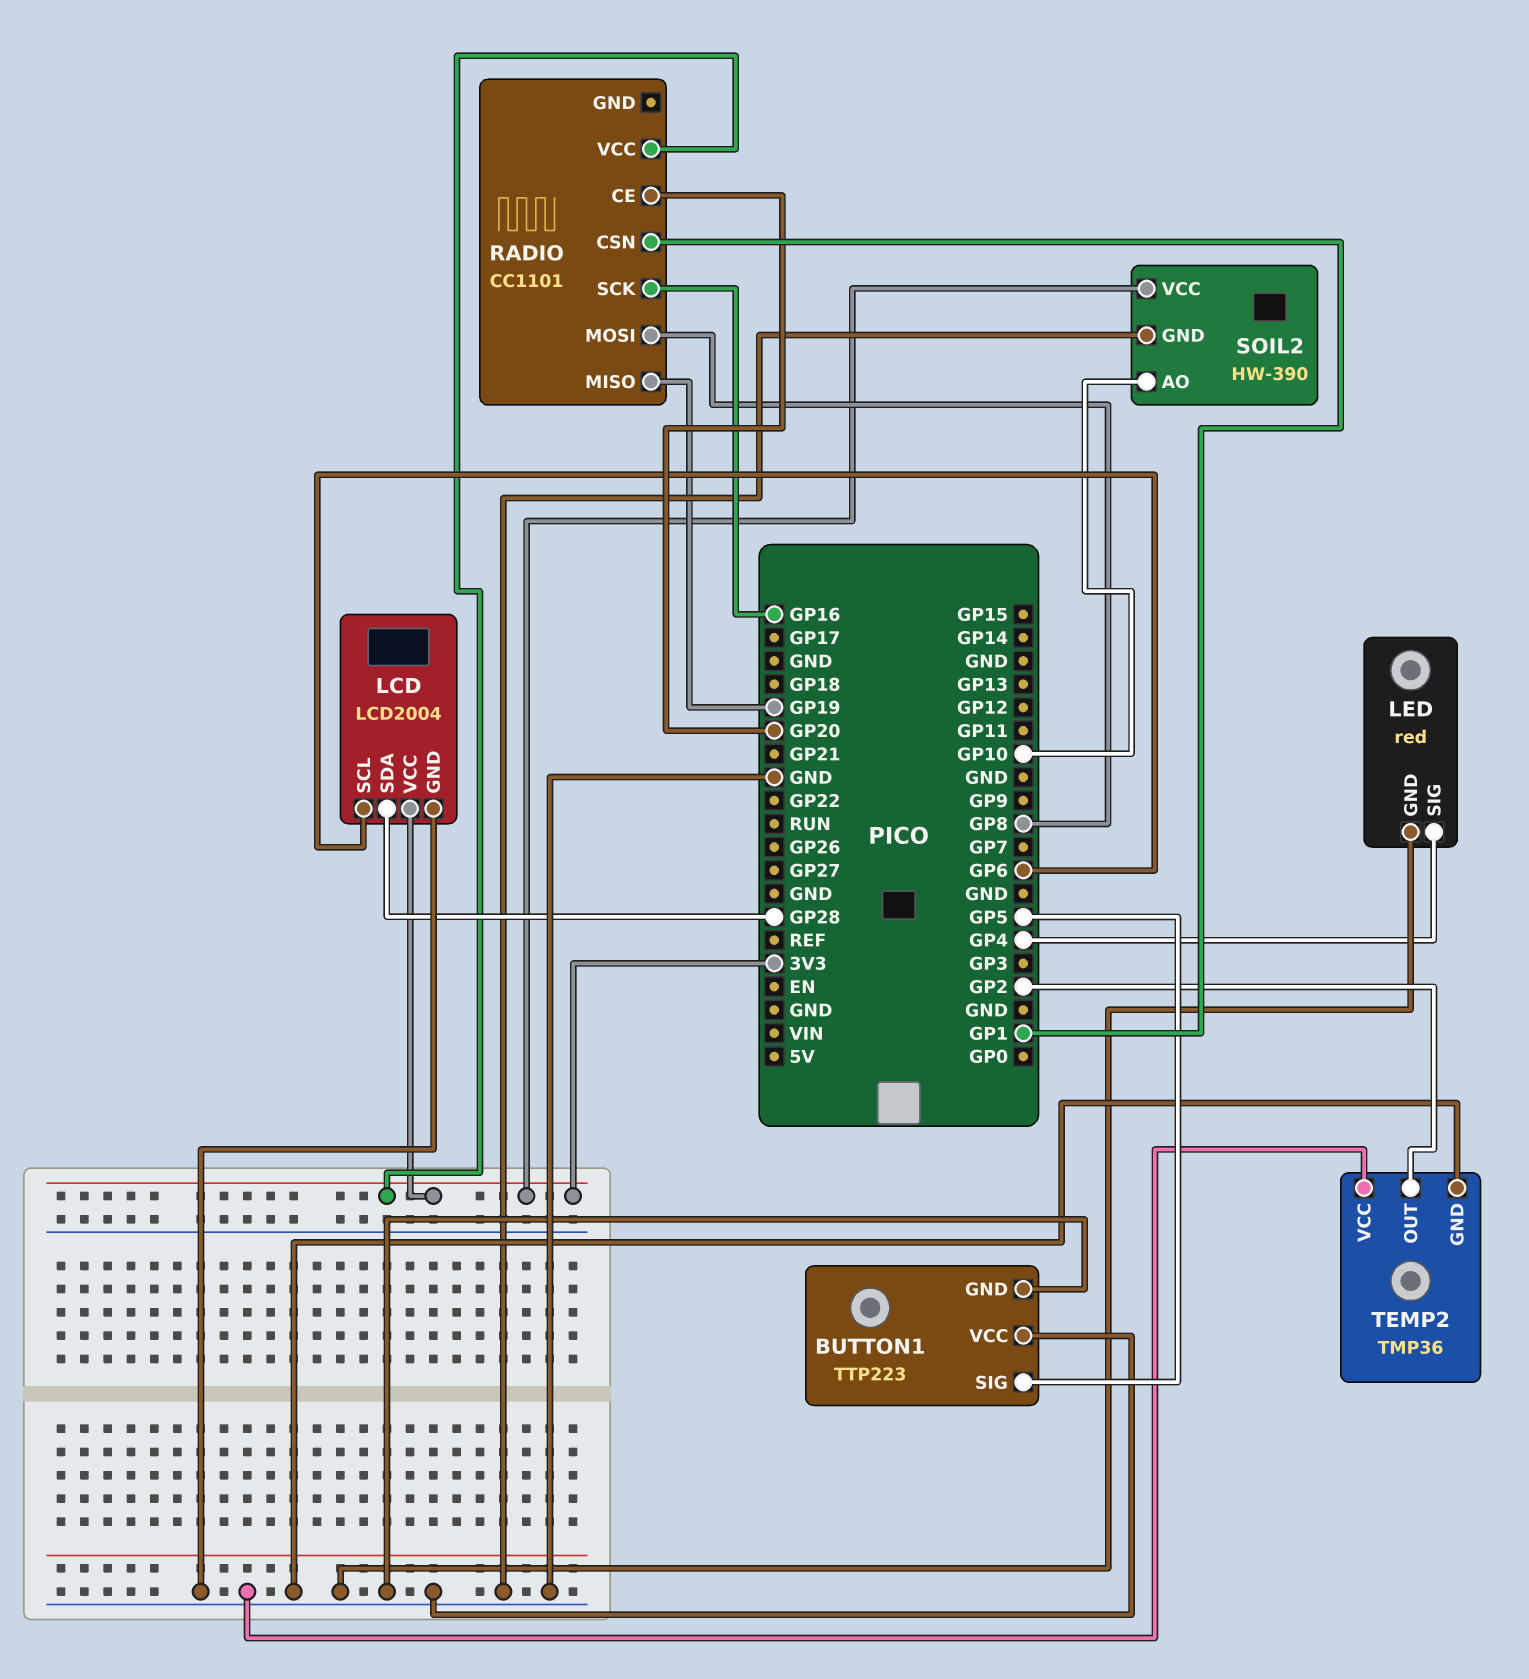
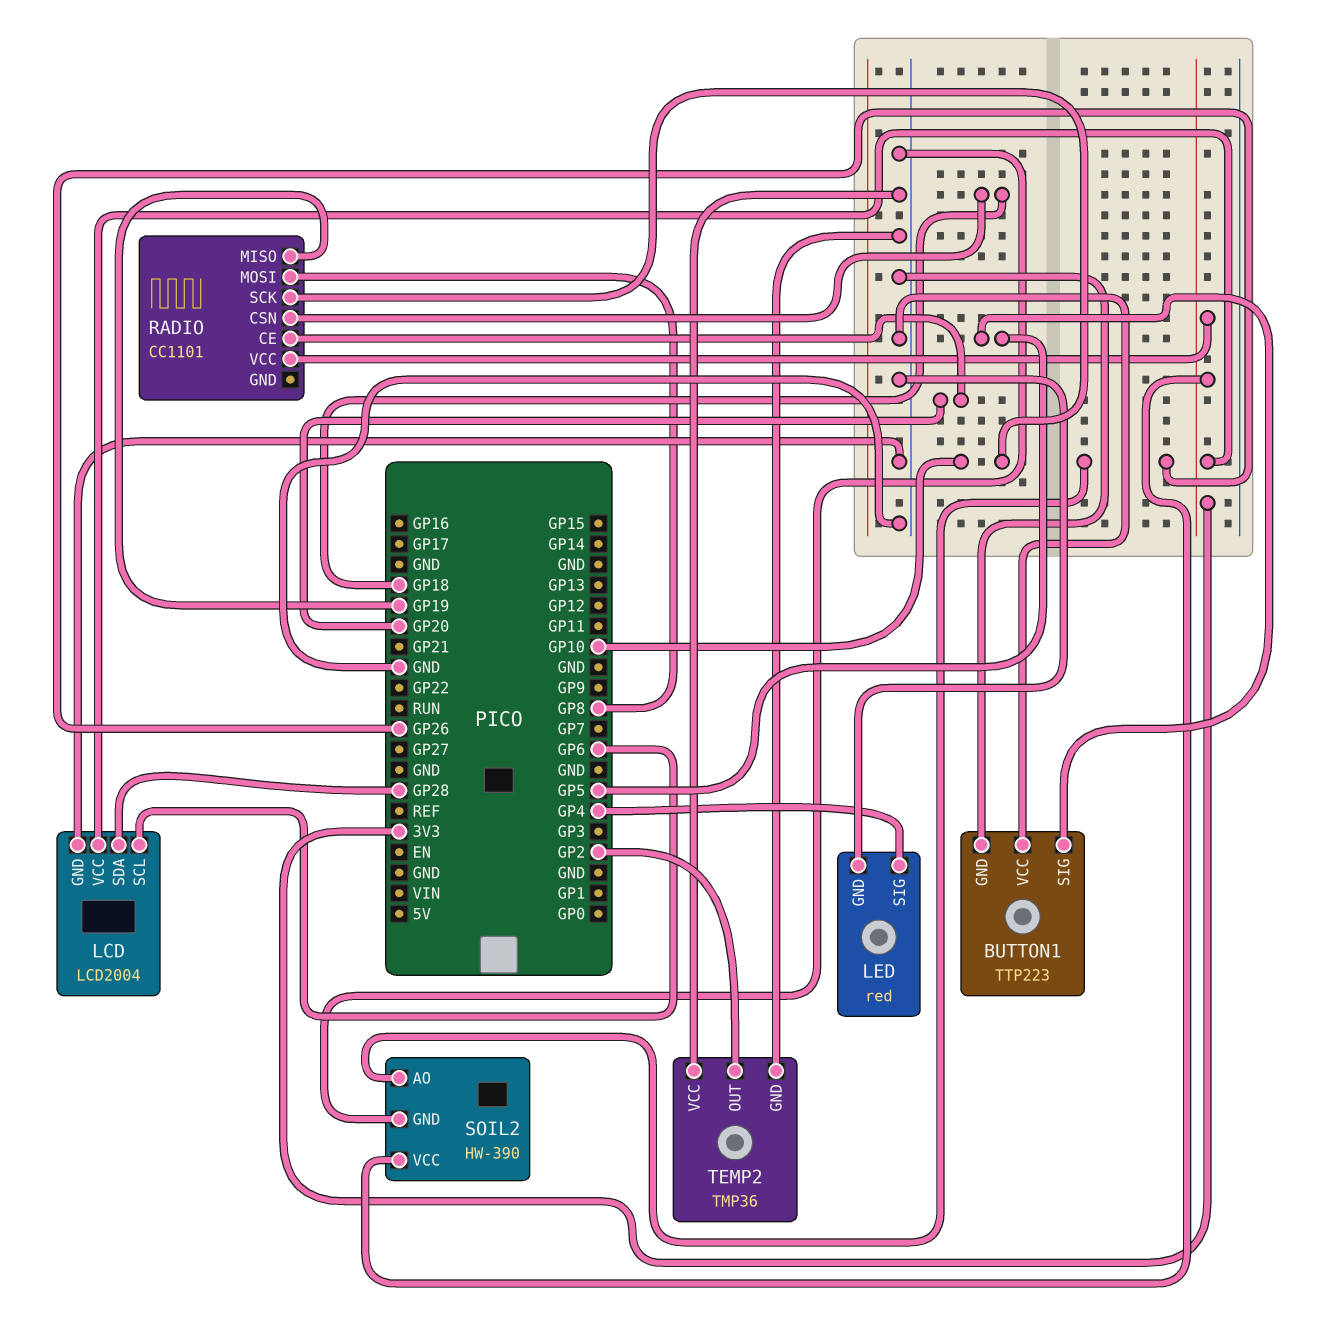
RADIO pin CSN: GP1 -> GP18
RADIO pin SCK: GP16 -> GP10
SOIL2 pin AO: GP10 -> GP26

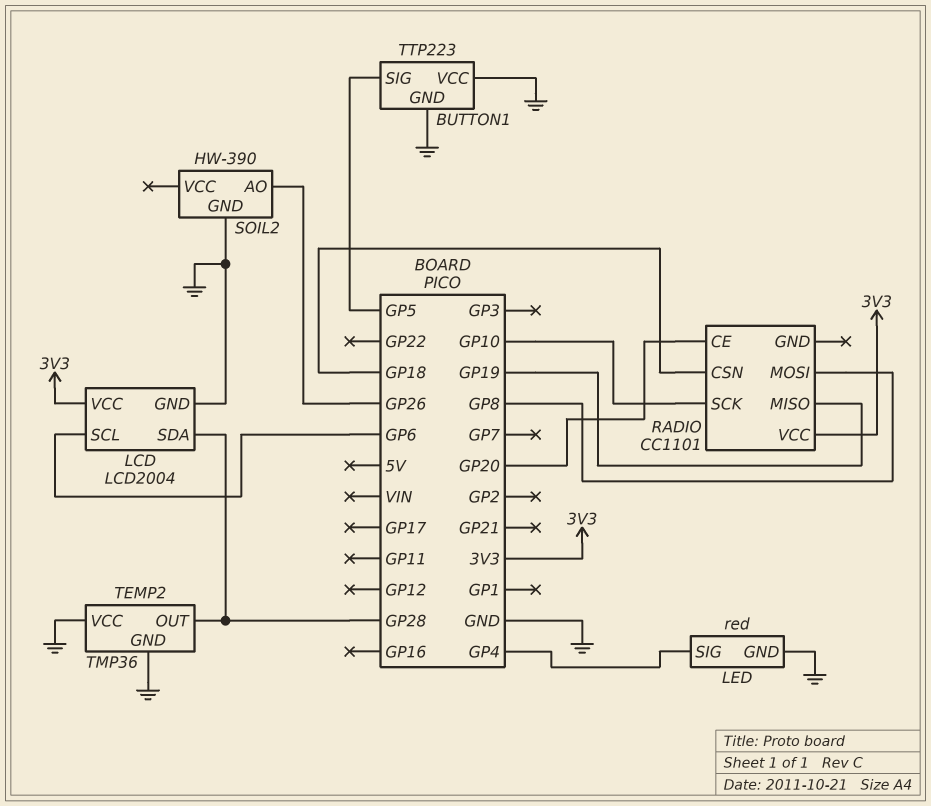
SOIL2 pin VCC: 3V3 -> none
TEMP2 pin OUT: GP2 -> GP28

